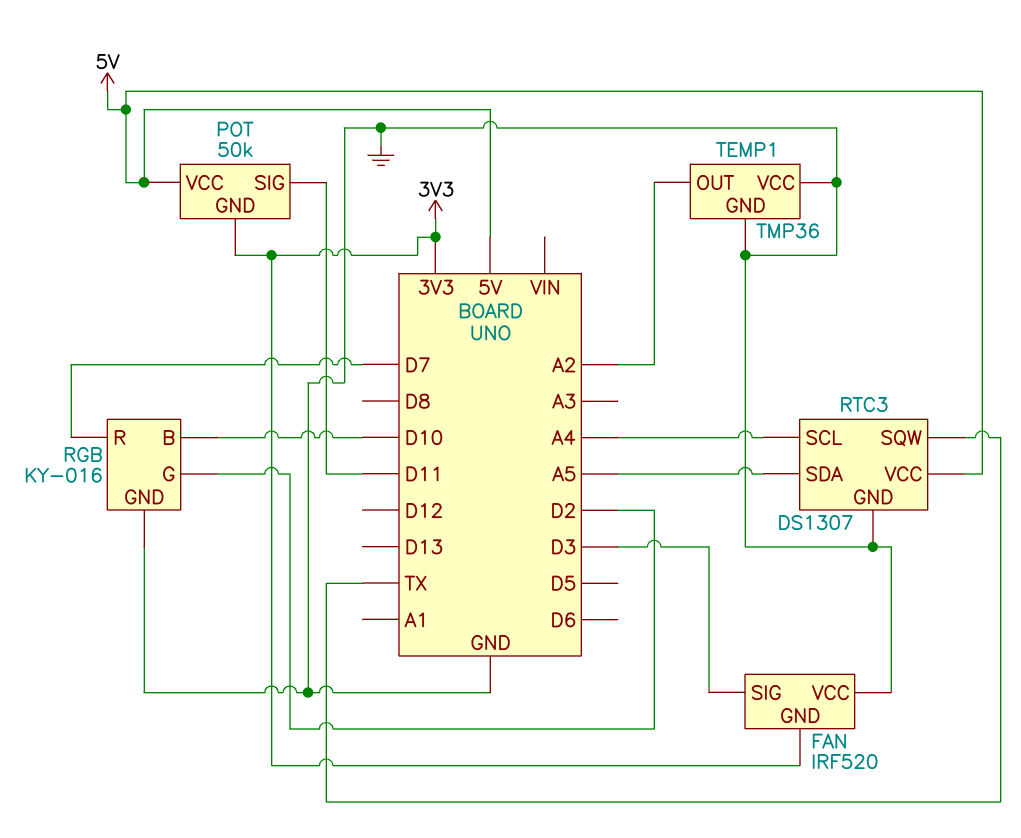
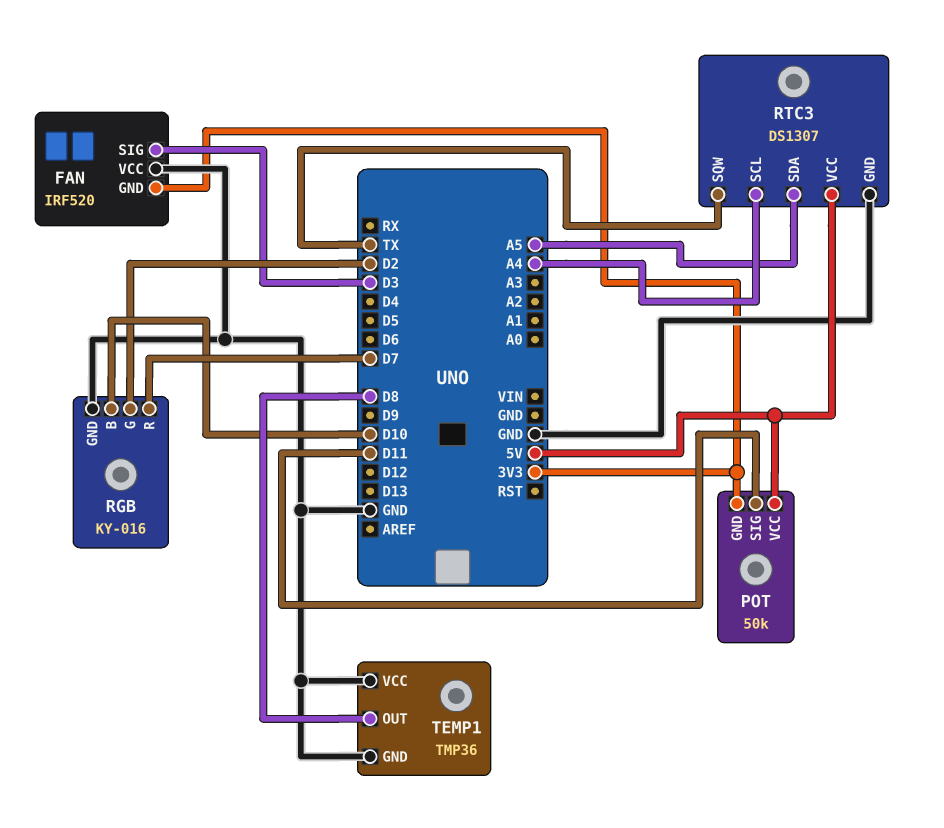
TEMP1 pin OUT: A2 -> D8

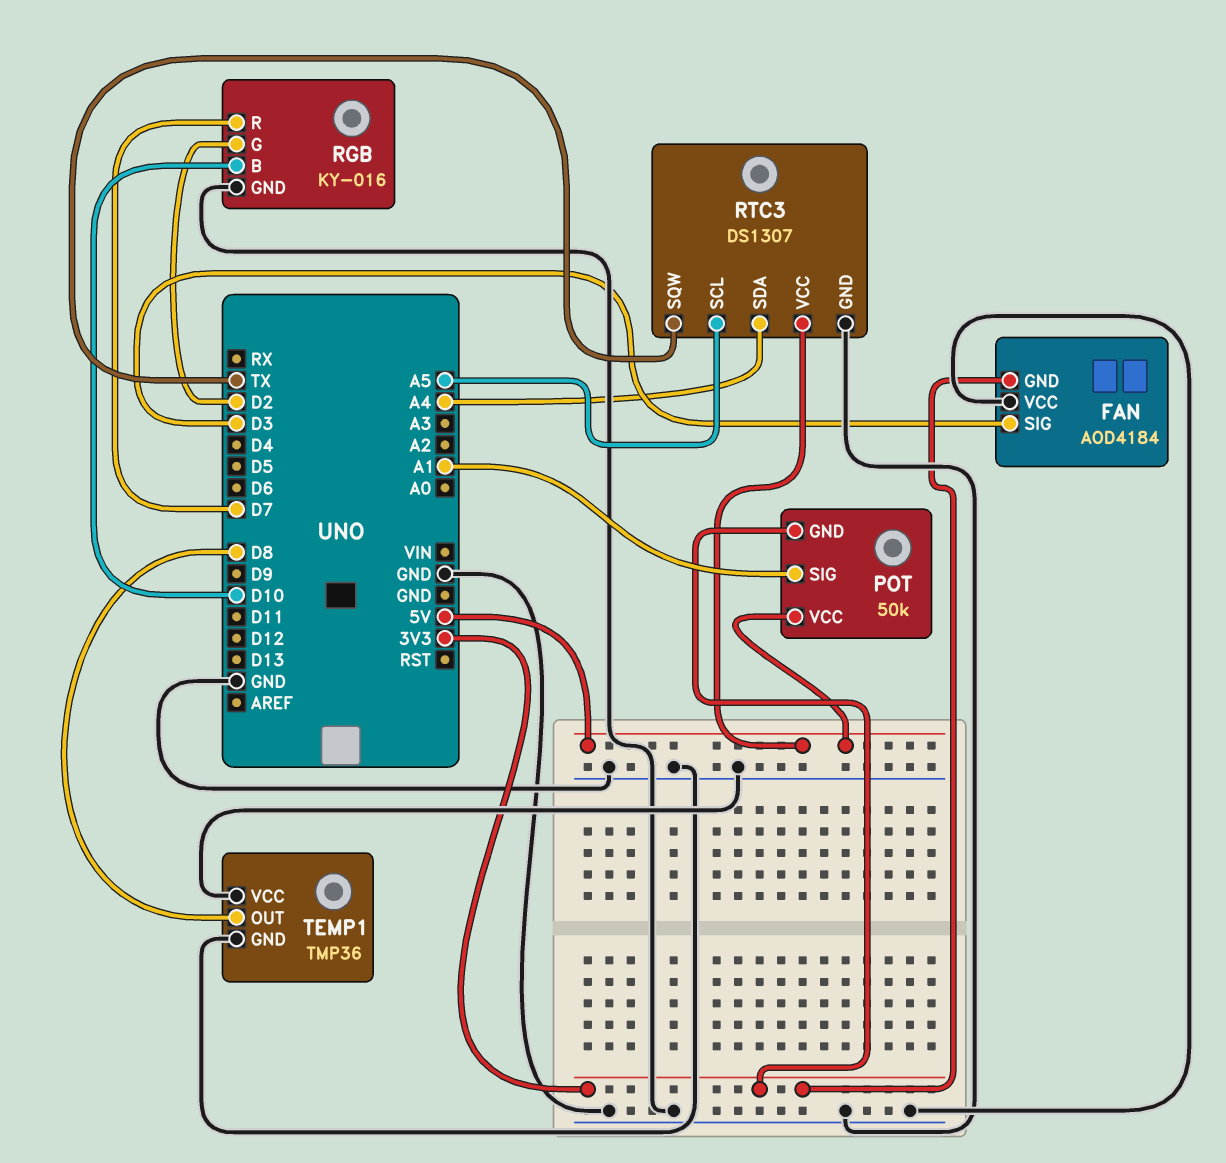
FAN: IRF520 -> AOD4184
POT pin SIG: D11 -> A1
RTC3 pin SCL: A4 -> A5
RTC3 pin SDA: A5 -> A4

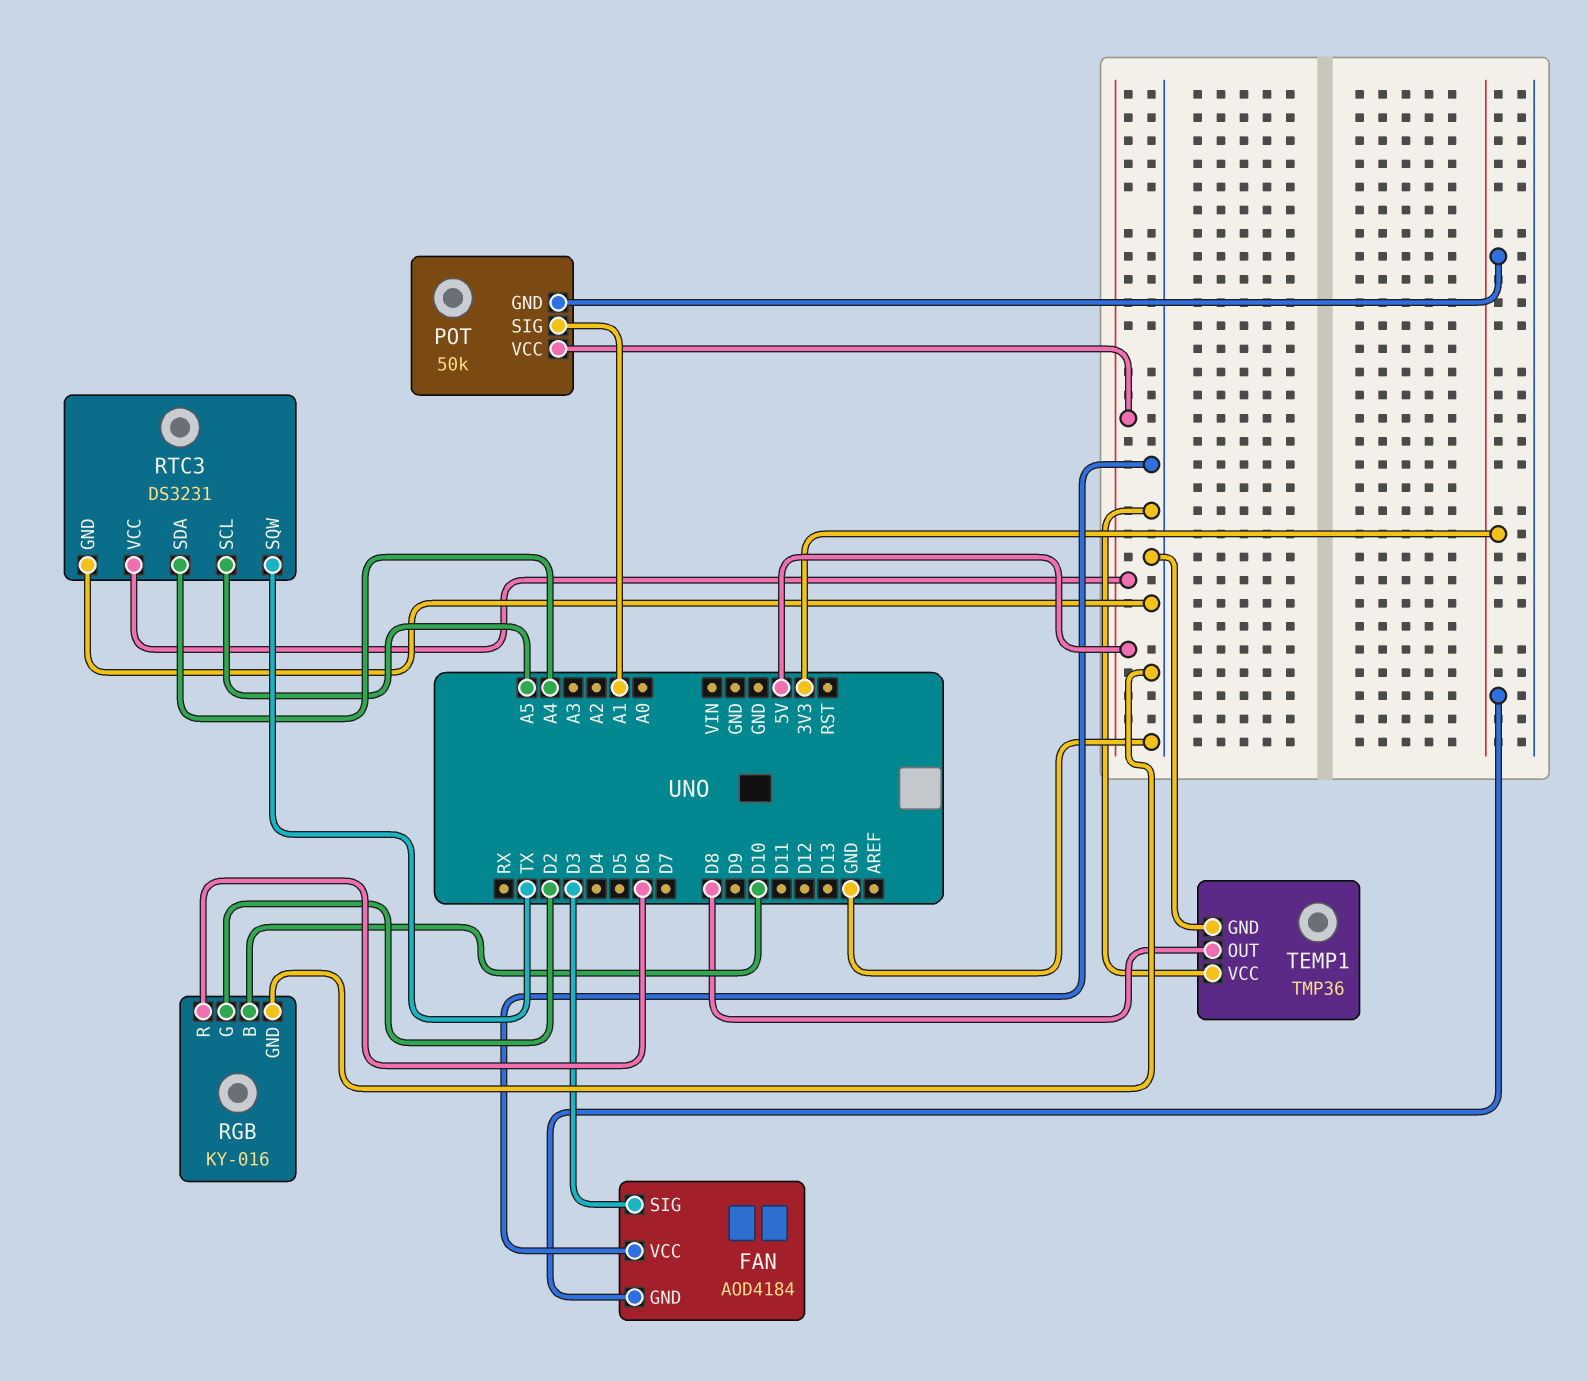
RGB pin R: D7 -> D6
RTC3: DS1307 -> DS3231

